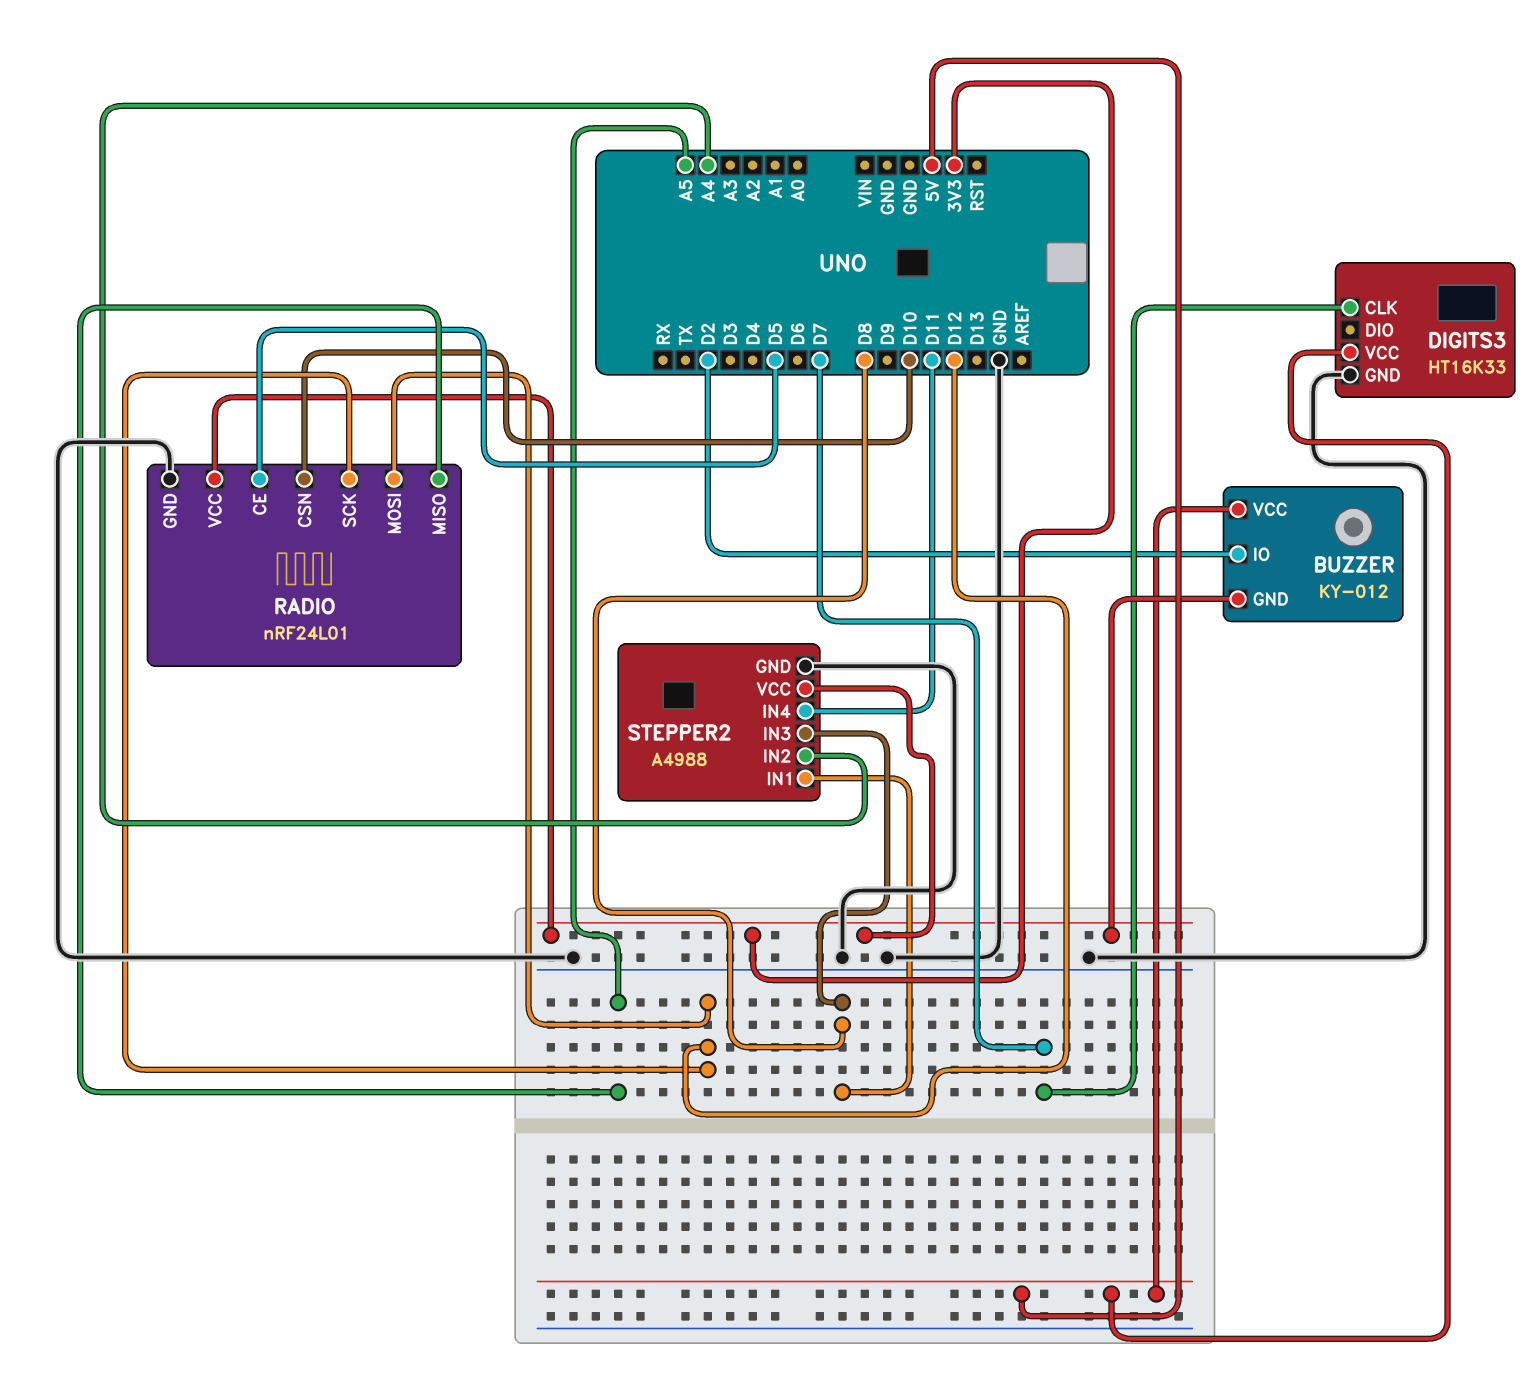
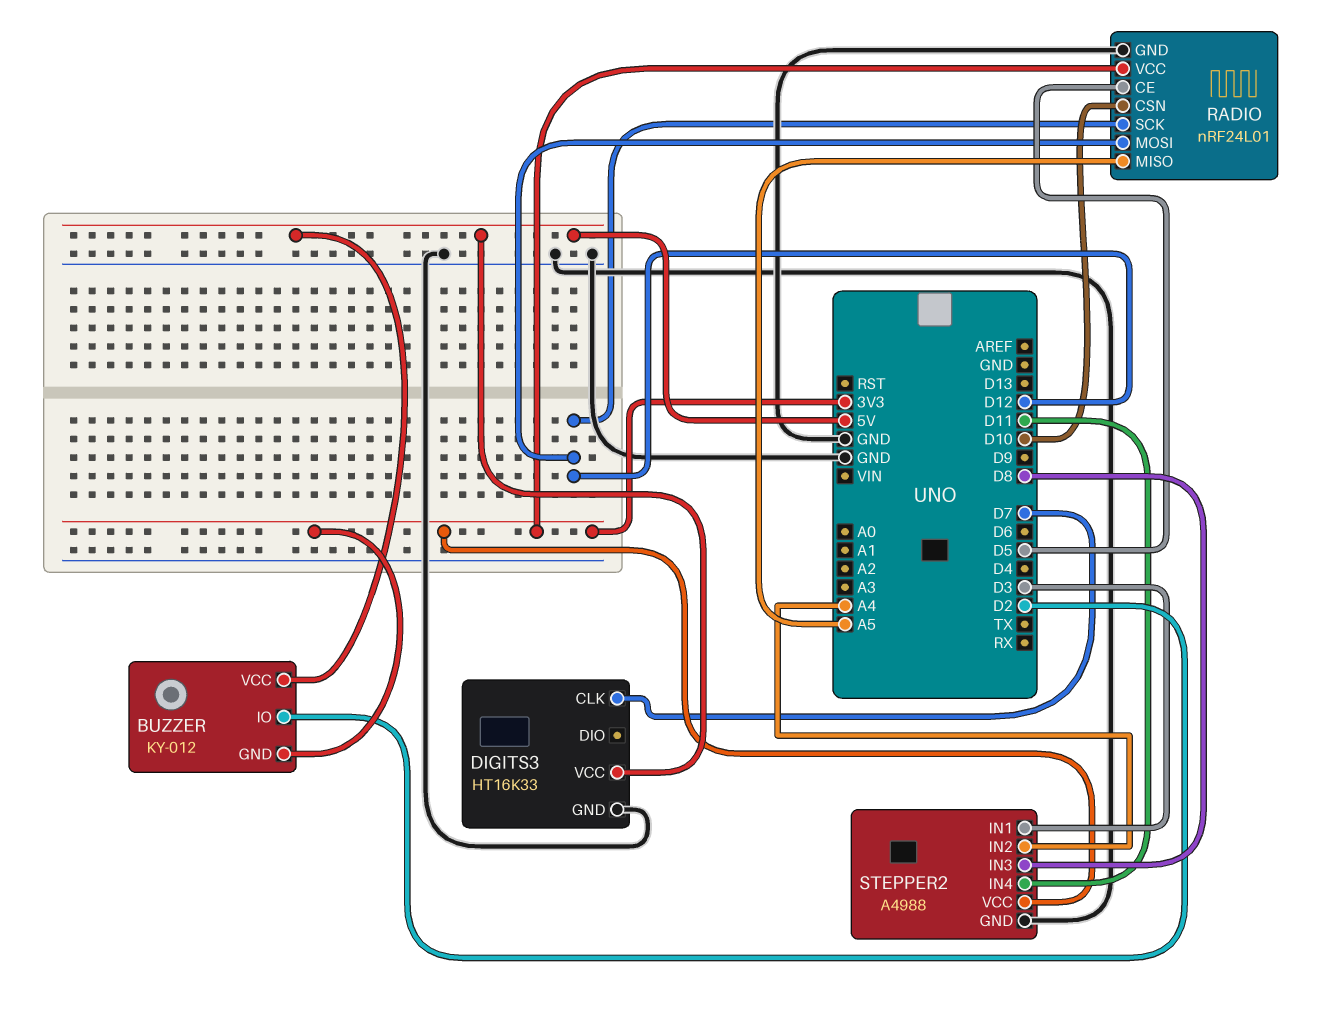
STEPPER2 pin IN1: D8 -> D3

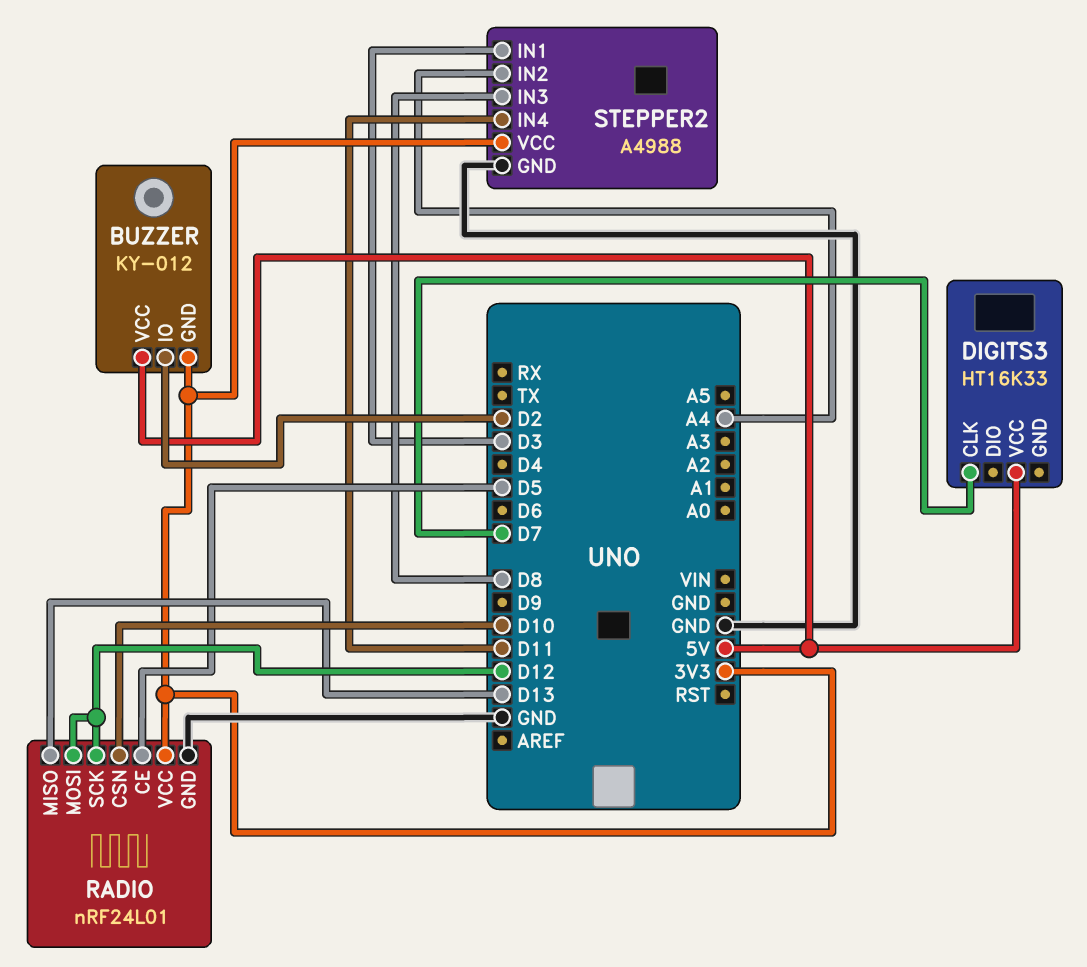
DIGITS3 pin GND: GND -> none
RADIO pin MISO: A5 -> D13

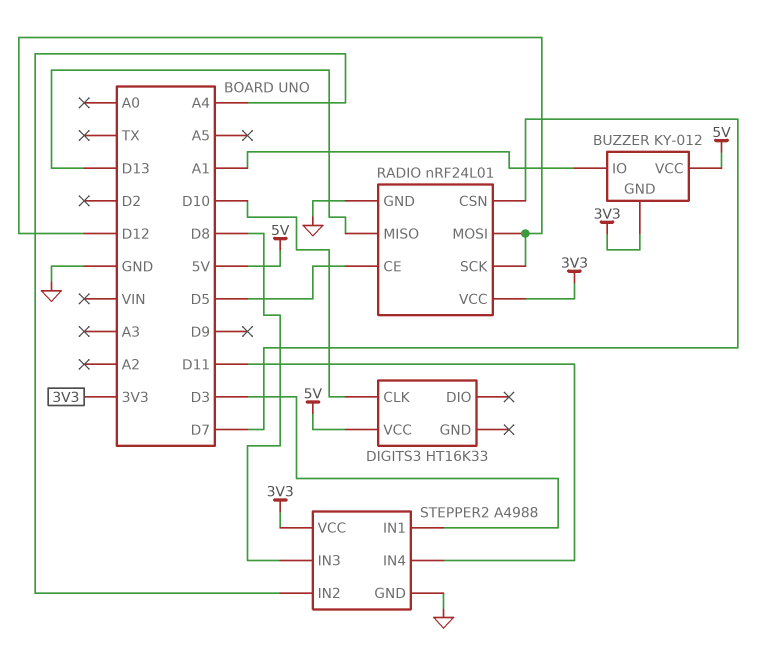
BUZZER pin IO: D2 -> A1
DIGITS3 pin CLK: D7 -> D10
RADIO pin CSN: D10 -> D7

